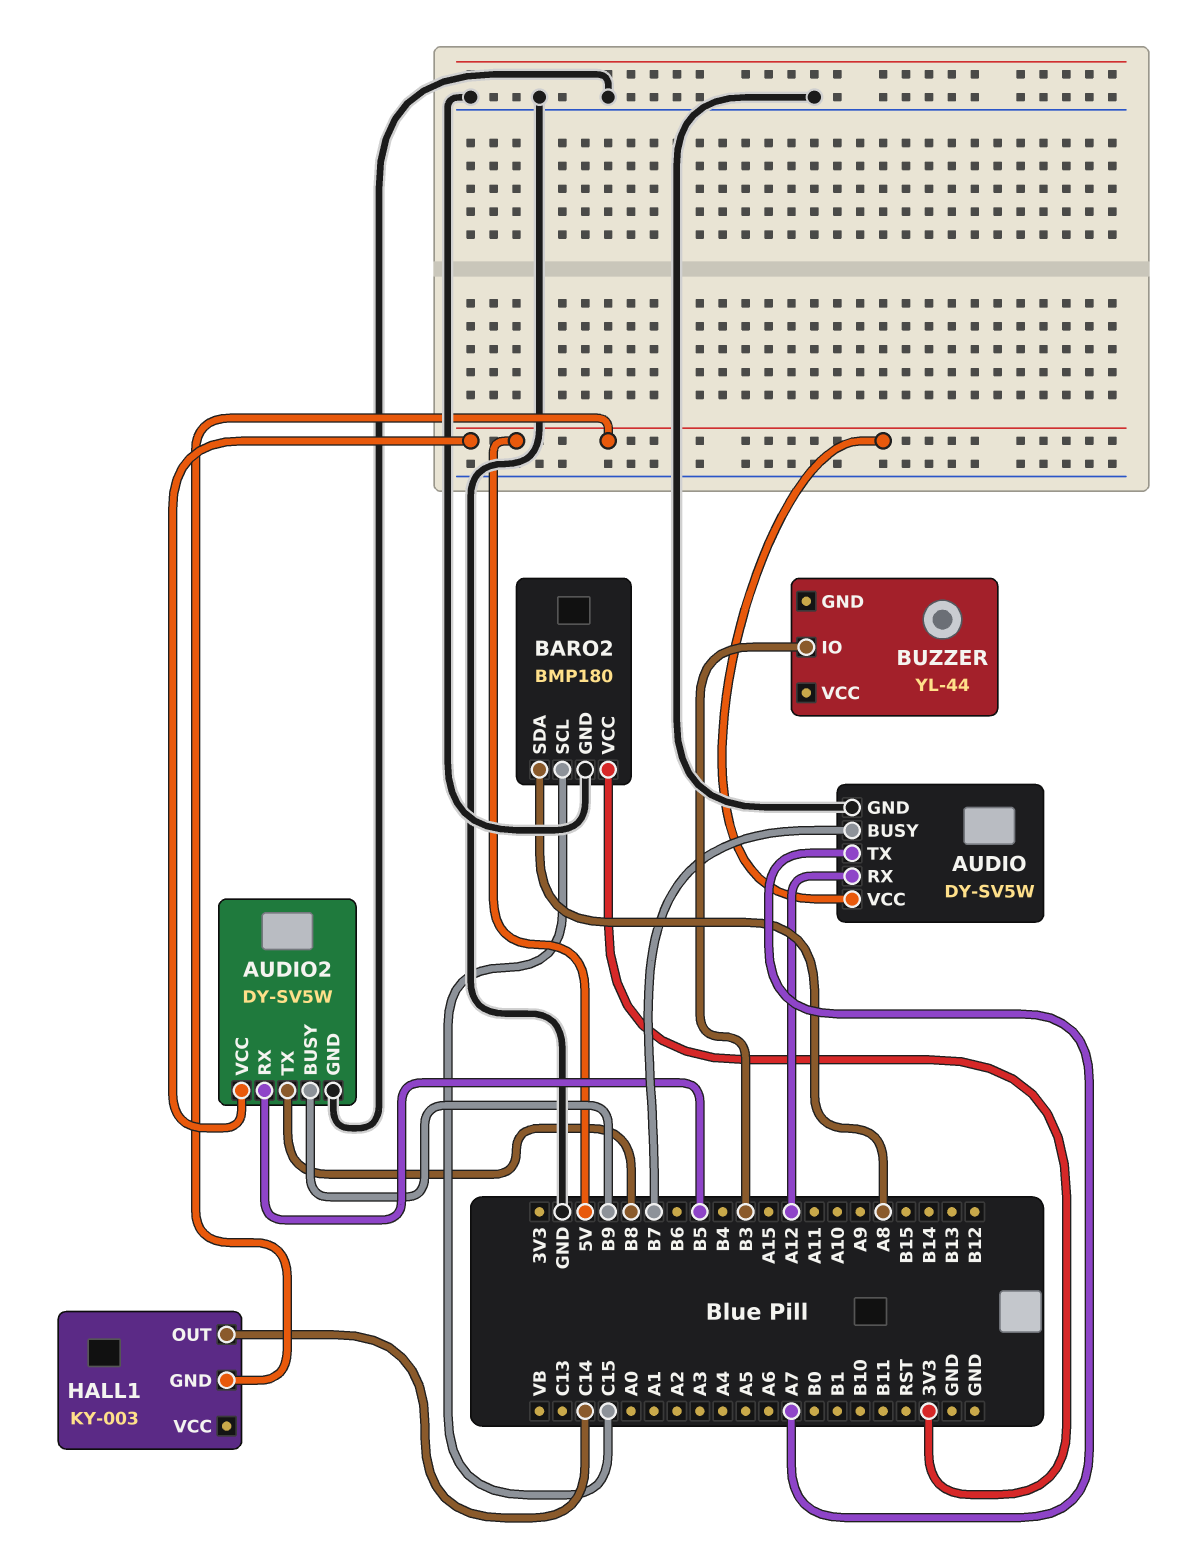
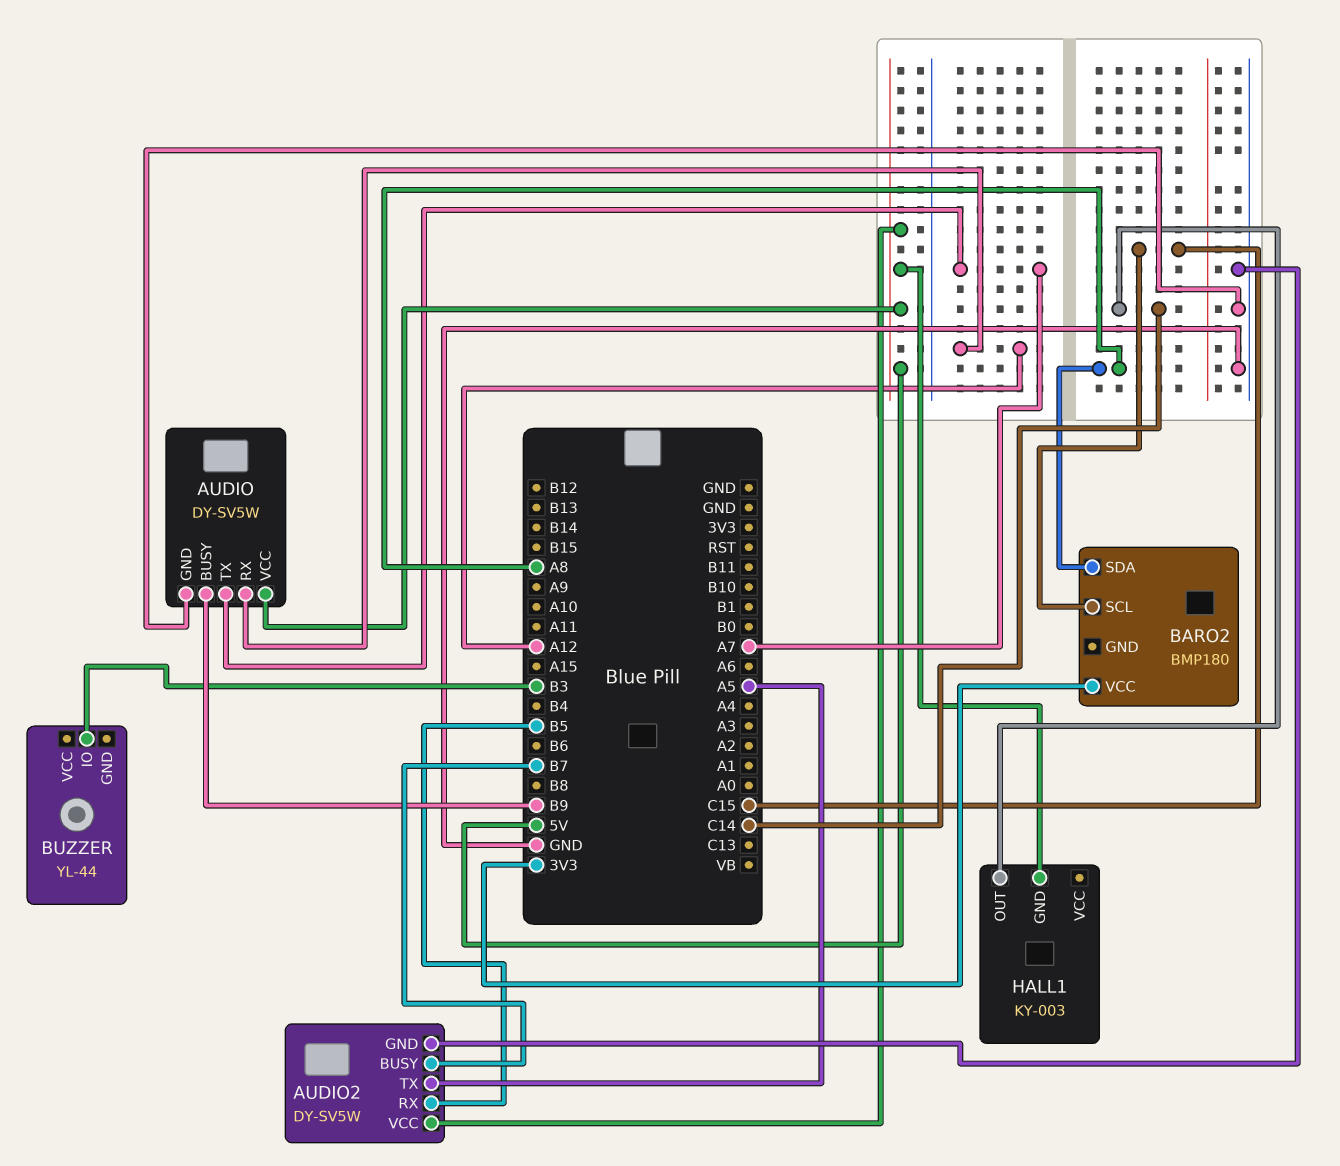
AUDIO pin BUSY: B7 -> B9
AUDIO2 pin BUSY: B9 -> B7
AUDIO2 pin TX: B8 -> A5
BARO2 pin GND: GND -> none

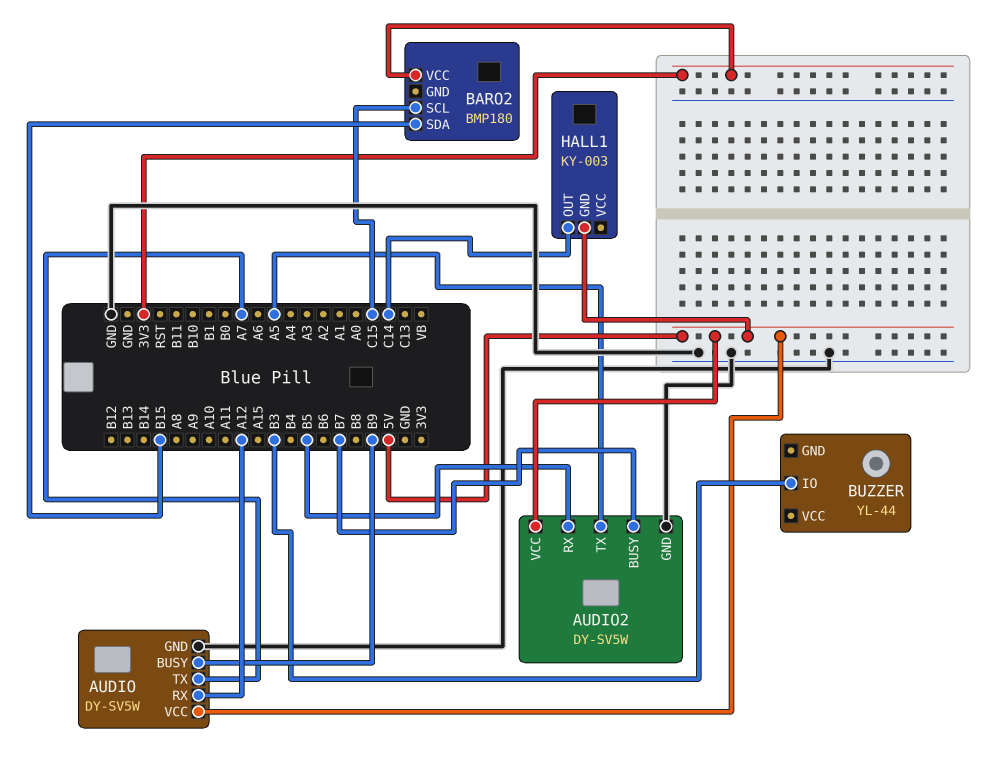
BARO2 pin SDA: A8 -> B15

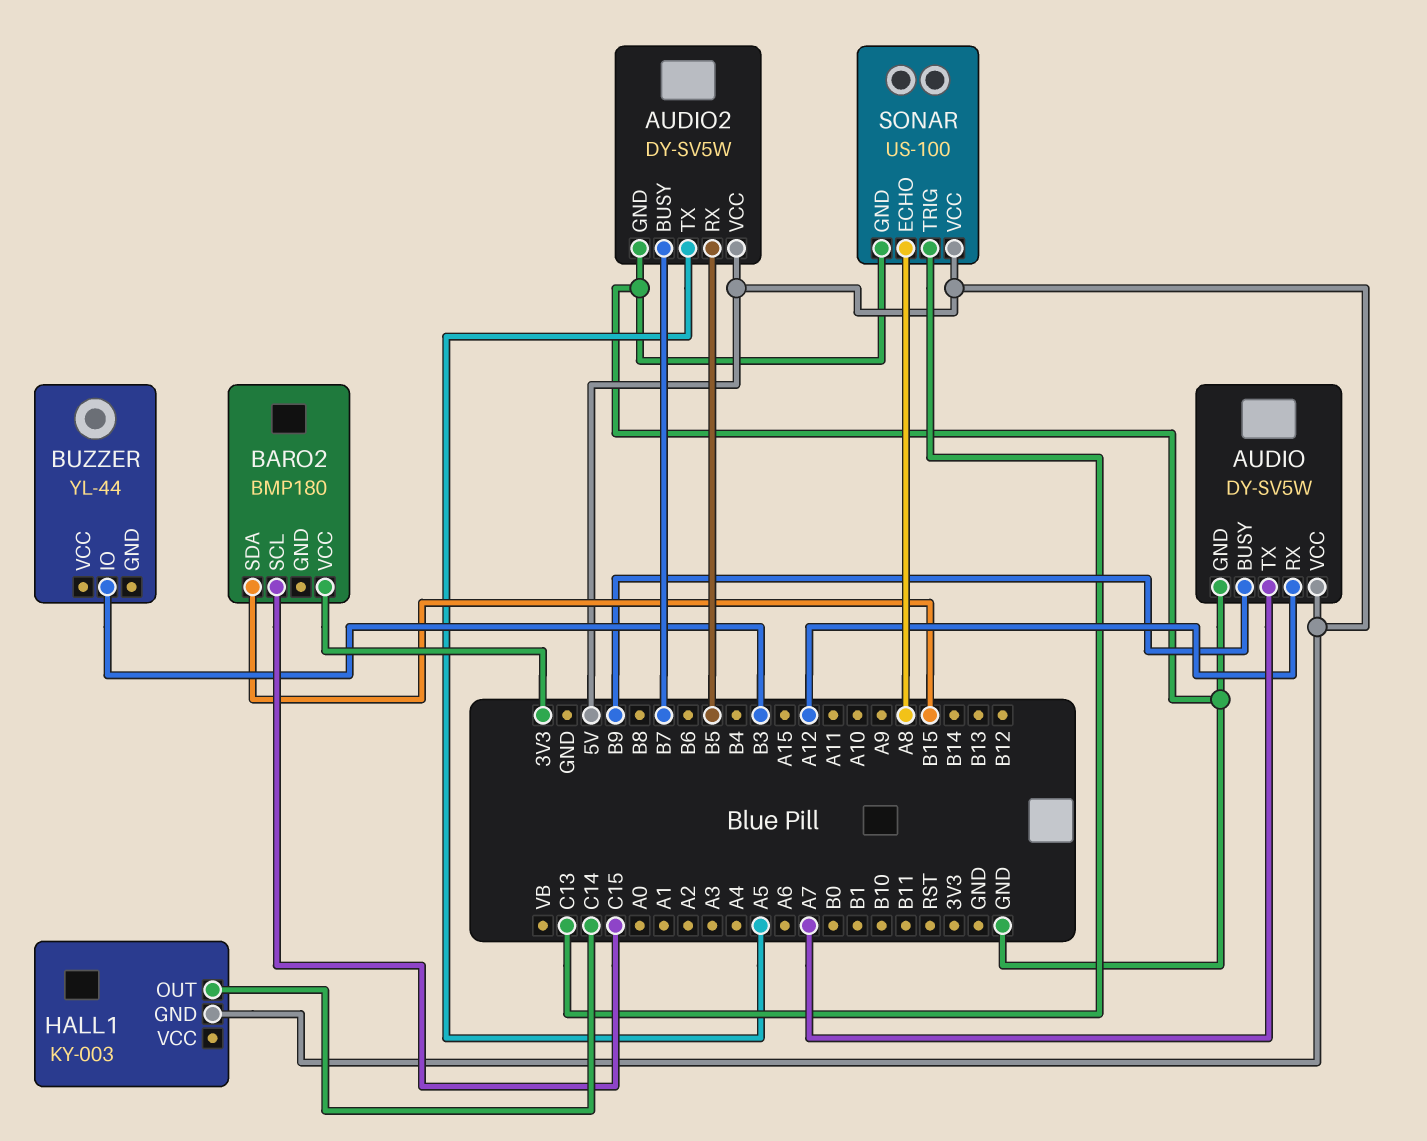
SONAR: none -> US-100
SONAR pin ECHO: none -> A8
SONAR pin GND: none -> GND
SONAR pin TRIG: none -> C13
SONAR pin VCC: none -> 5V

